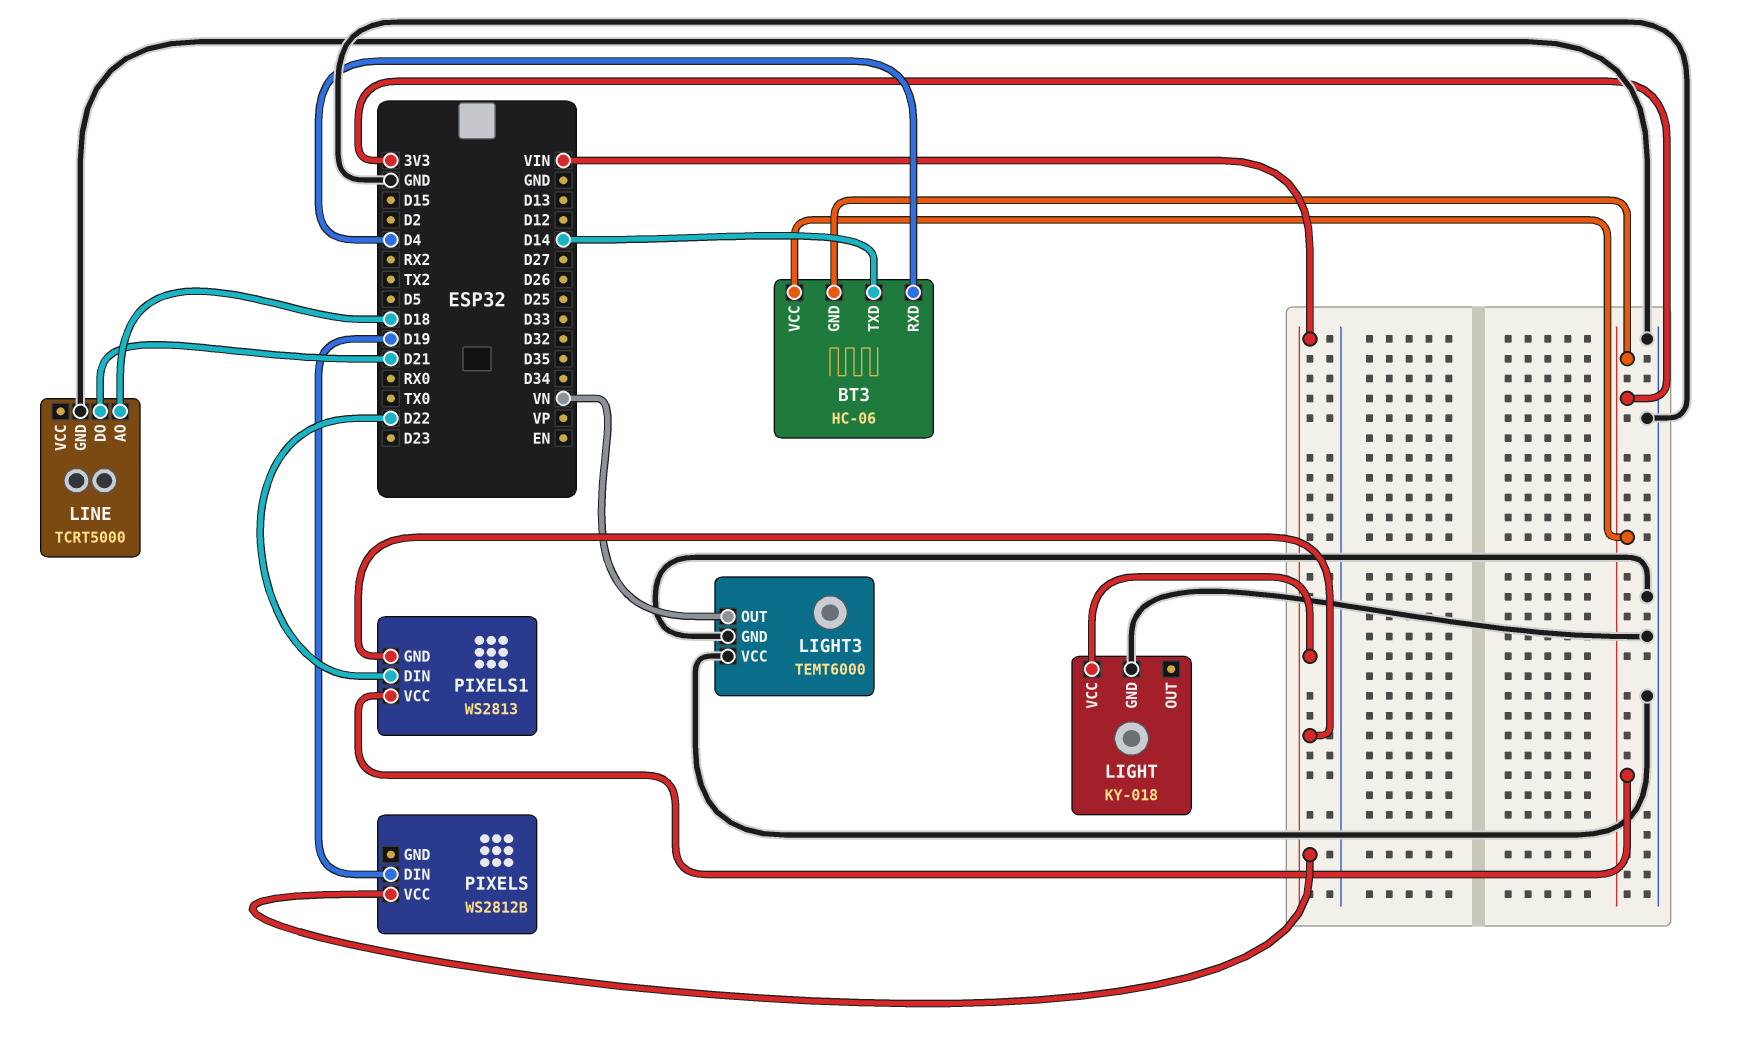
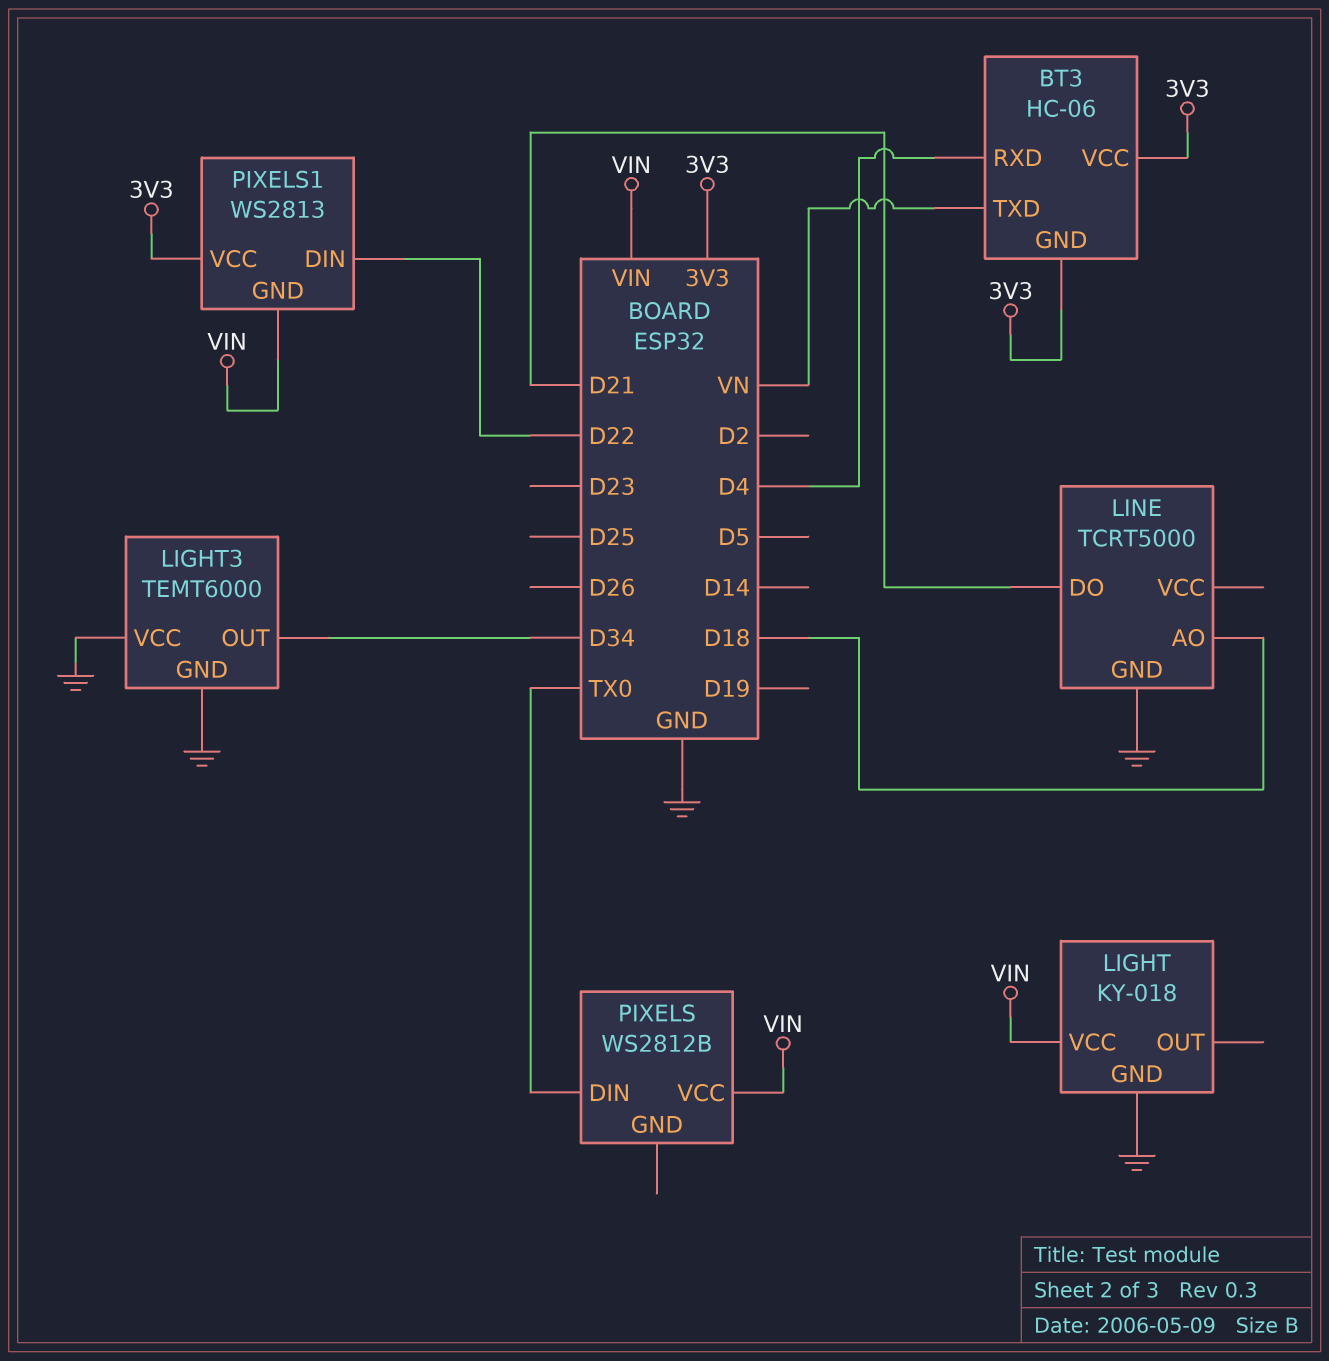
BT3 pin TXD: D14 -> VN
LIGHT3 pin OUT: VN -> D34
PIXELS pin DIN: D19 -> TX0

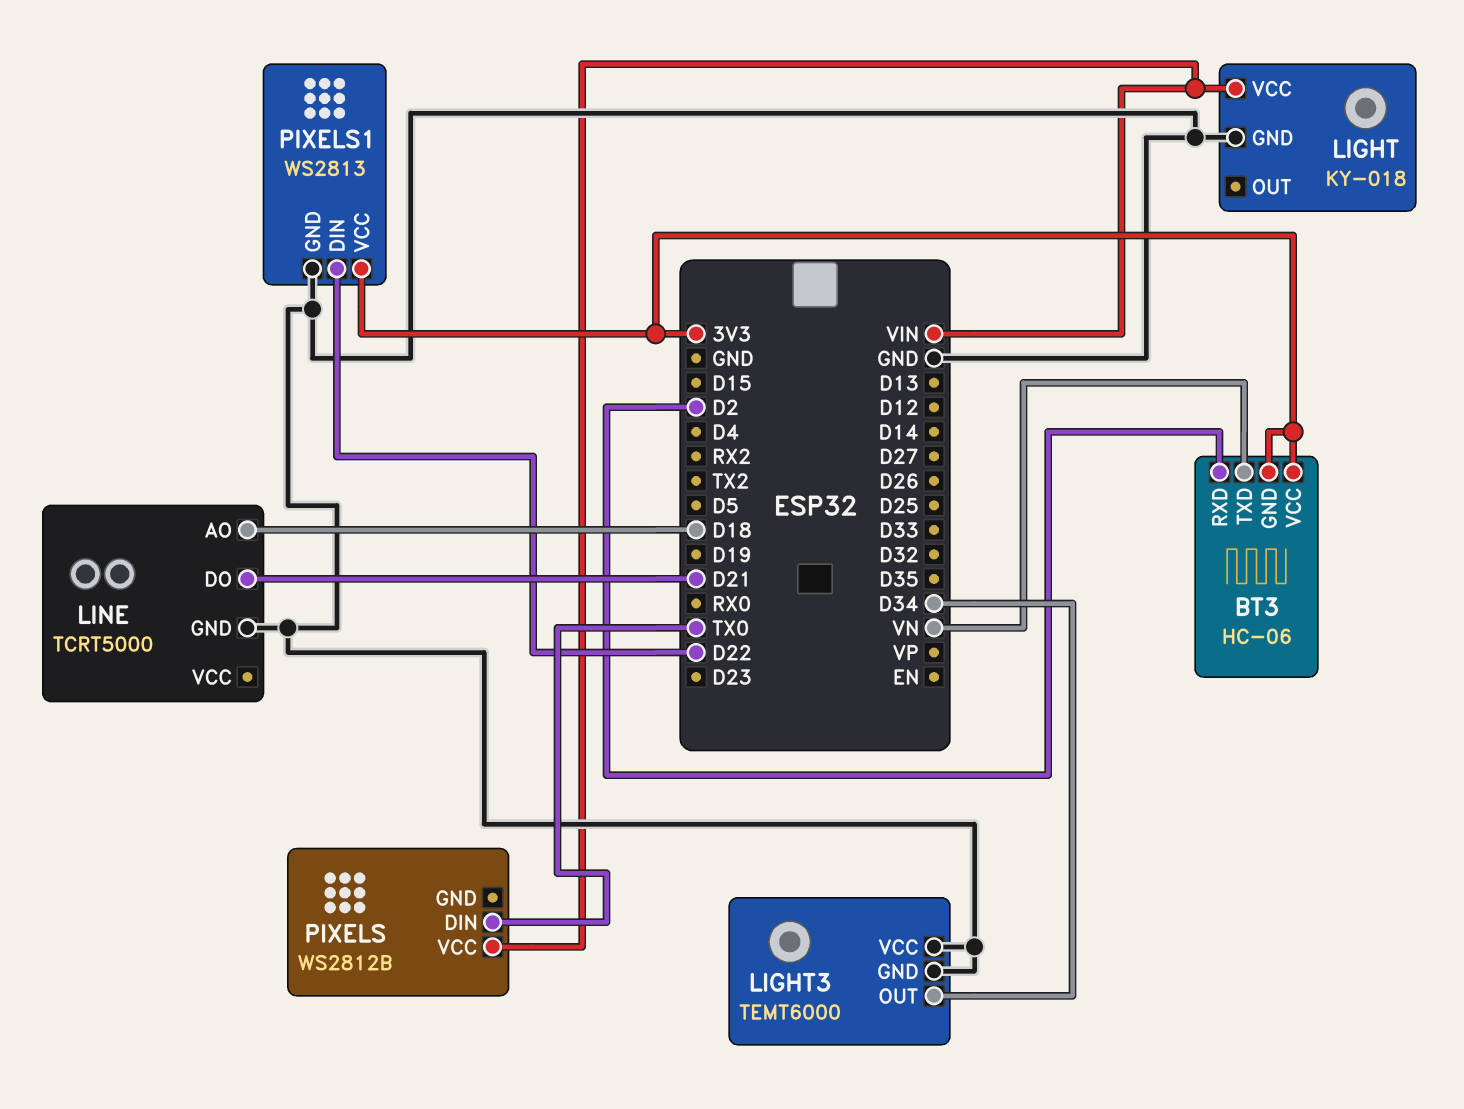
BT3 pin RXD: D4 -> D2
PIXELS1 pin GND: VIN -> GND

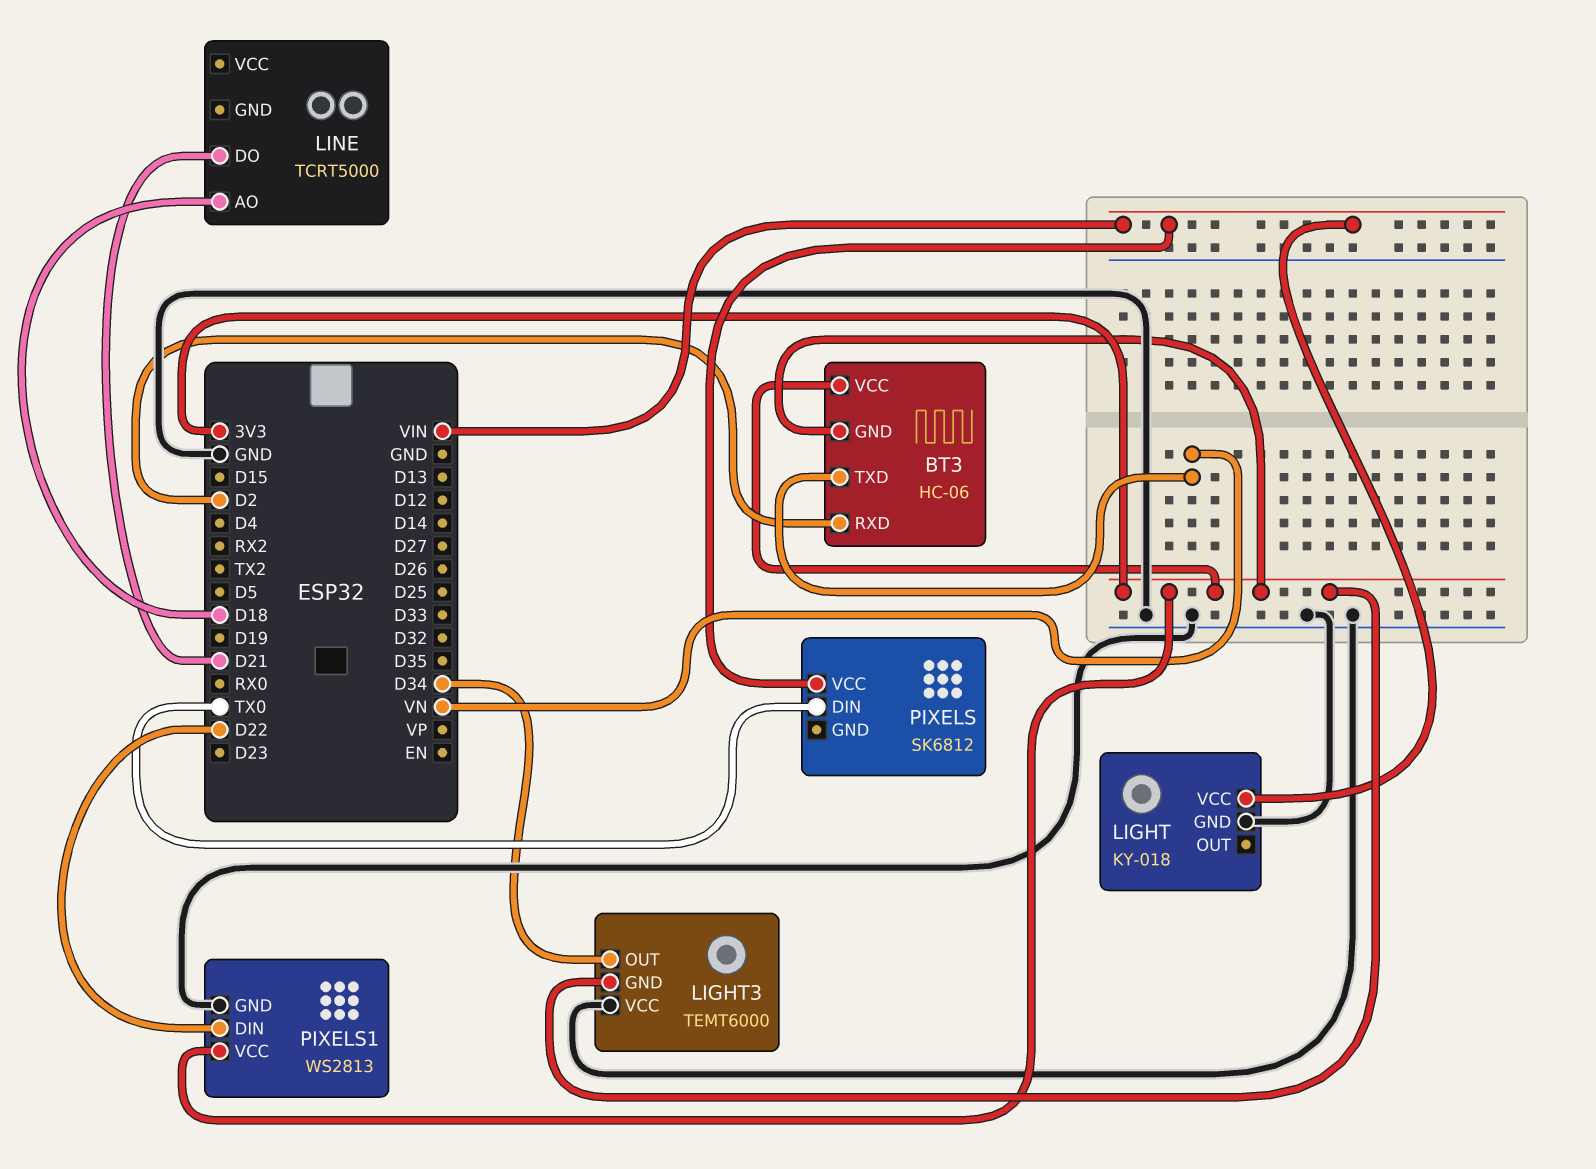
LIGHT3 pin GND: GND -> 3V3
LINE pin GND: GND -> none
PIXELS: WS2812B -> SK6812

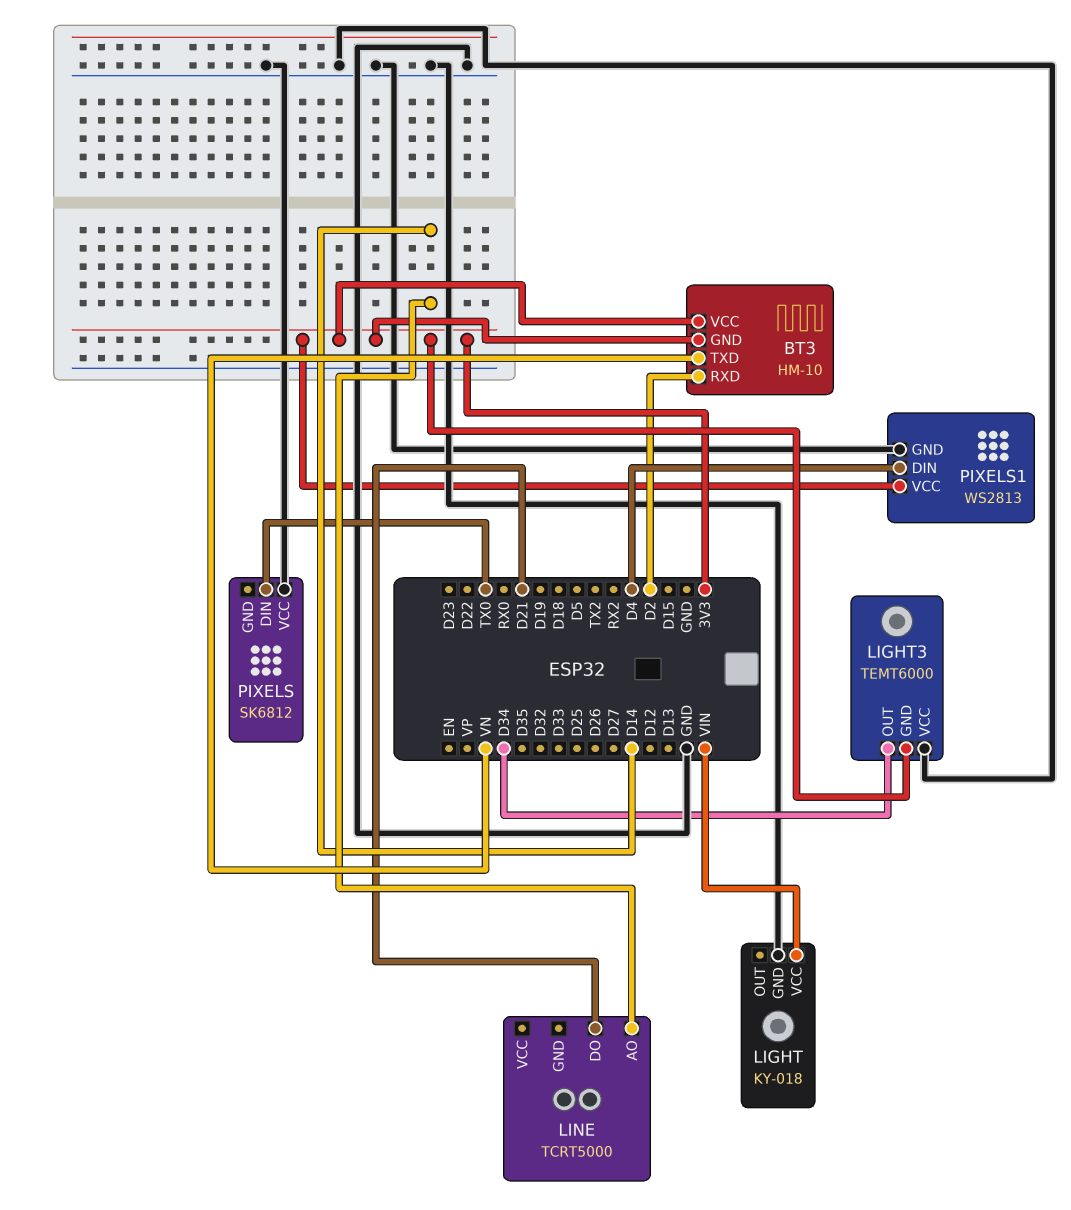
BT3: HC-06 -> HM-10
LINE pin AO: D18 -> D14
PIXELS pin VCC: VIN -> GND
PIXELS1 pin DIN: D22 -> D4

